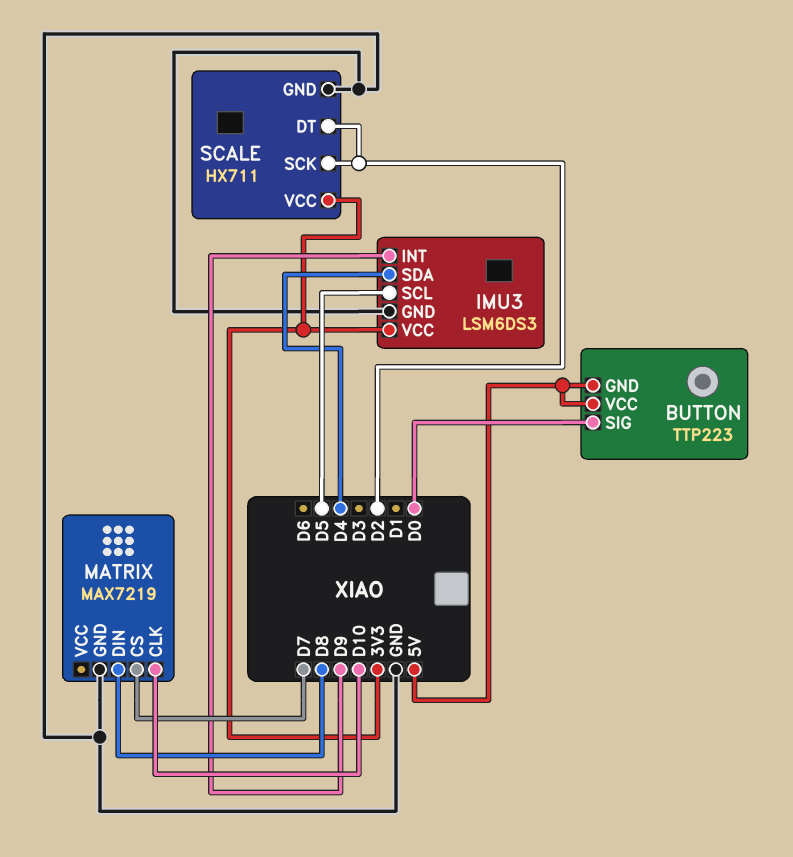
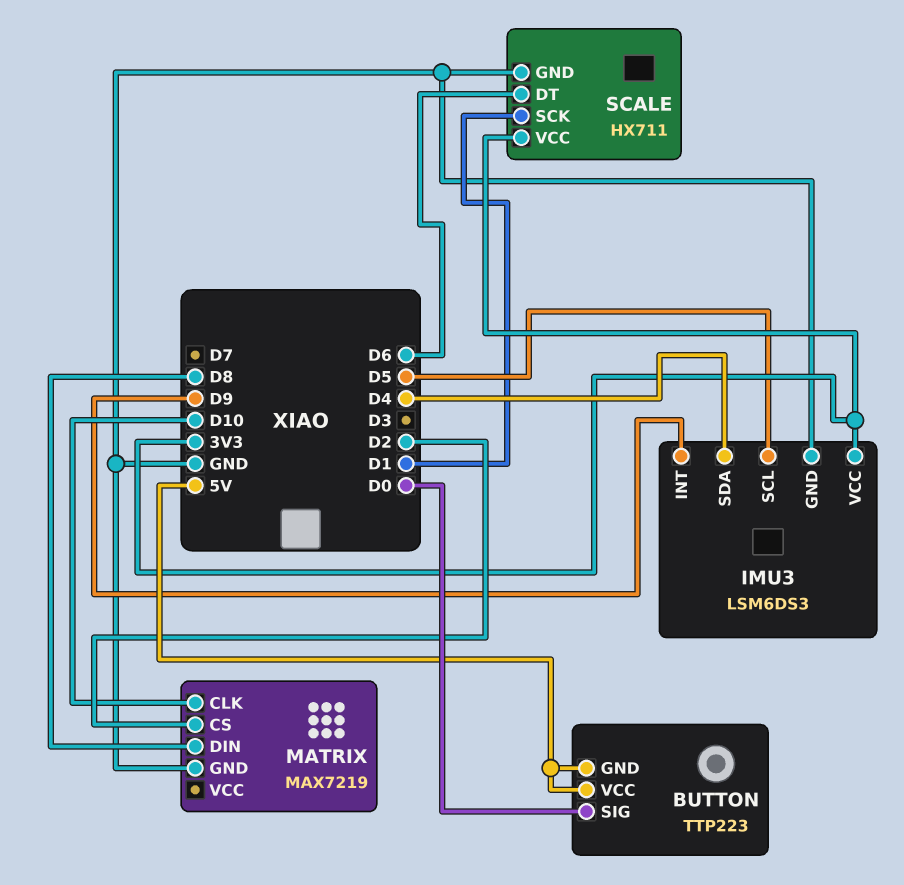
MATRIX pin CS: D7 -> D2
SCALE pin DT: D2 -> D6
SCALE pin SCK: D2 -> D1

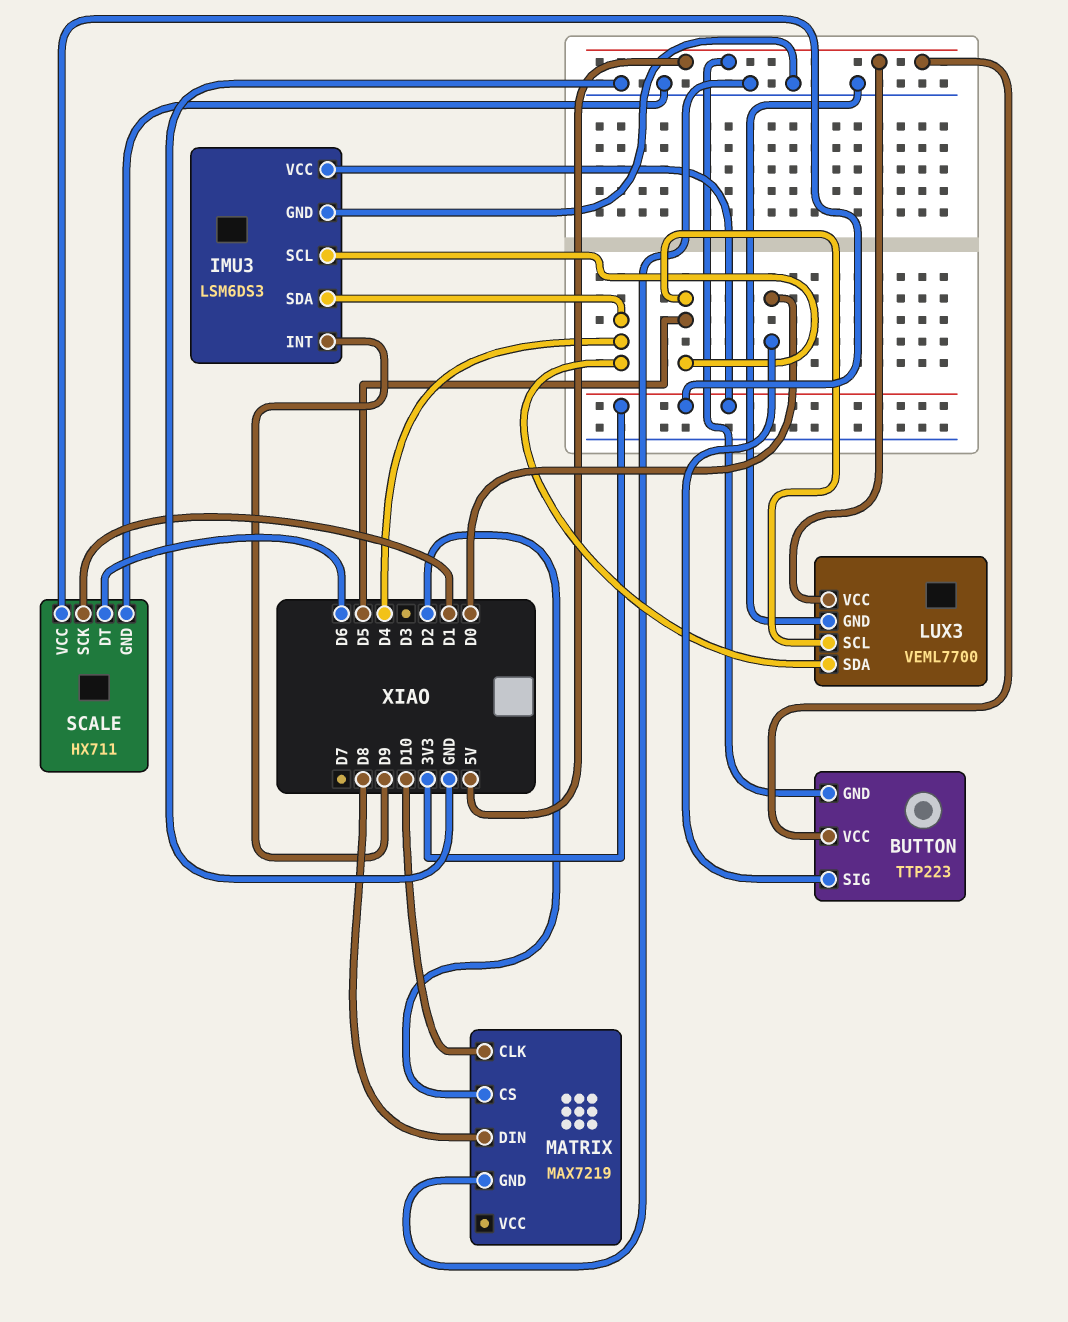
LUX3: none -> VEML7700
LUX3 pin GND: none -> GND
LUX3 pin SCL: none -> D5
LUX3 pin SDA: none -> D4
LUX3 pin VCC: none -> 5V

